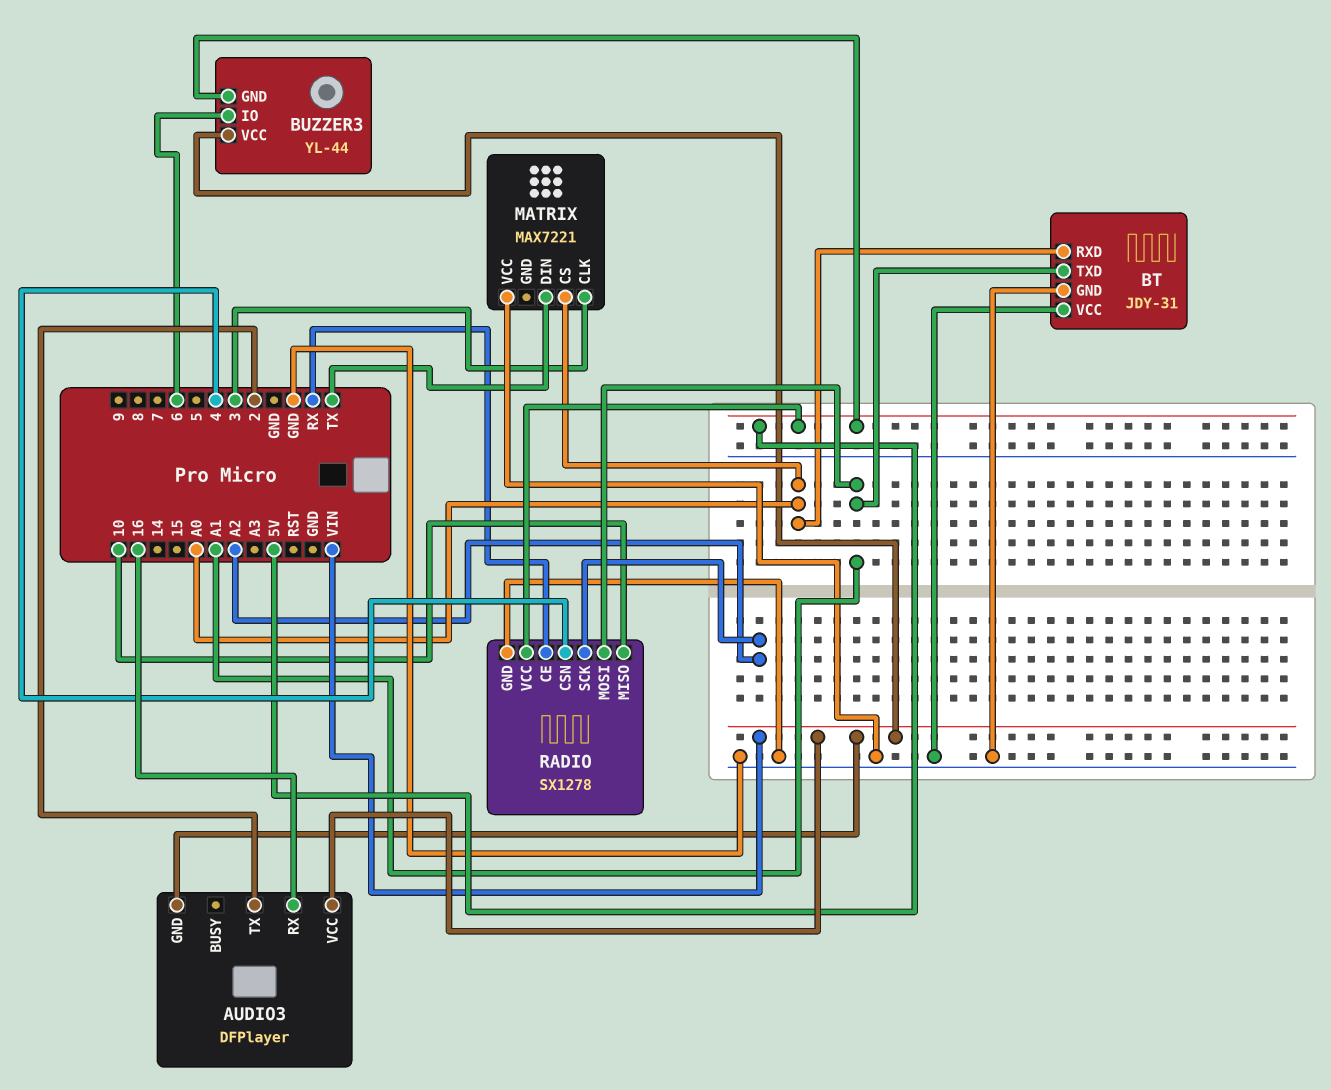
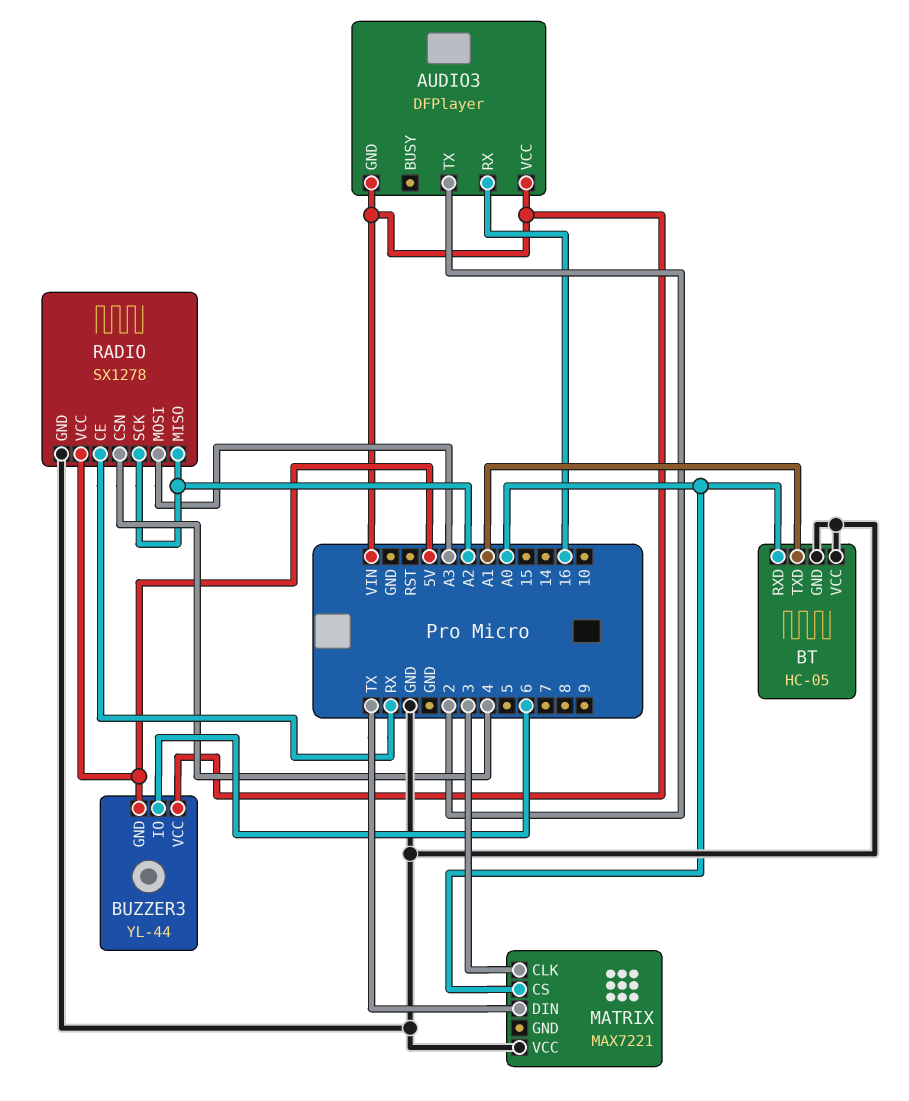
BT: JDY-31 -> HC-05
RADIO pin MISO: 10 -> A2
RADIO pin MOSI: A1 -> A3

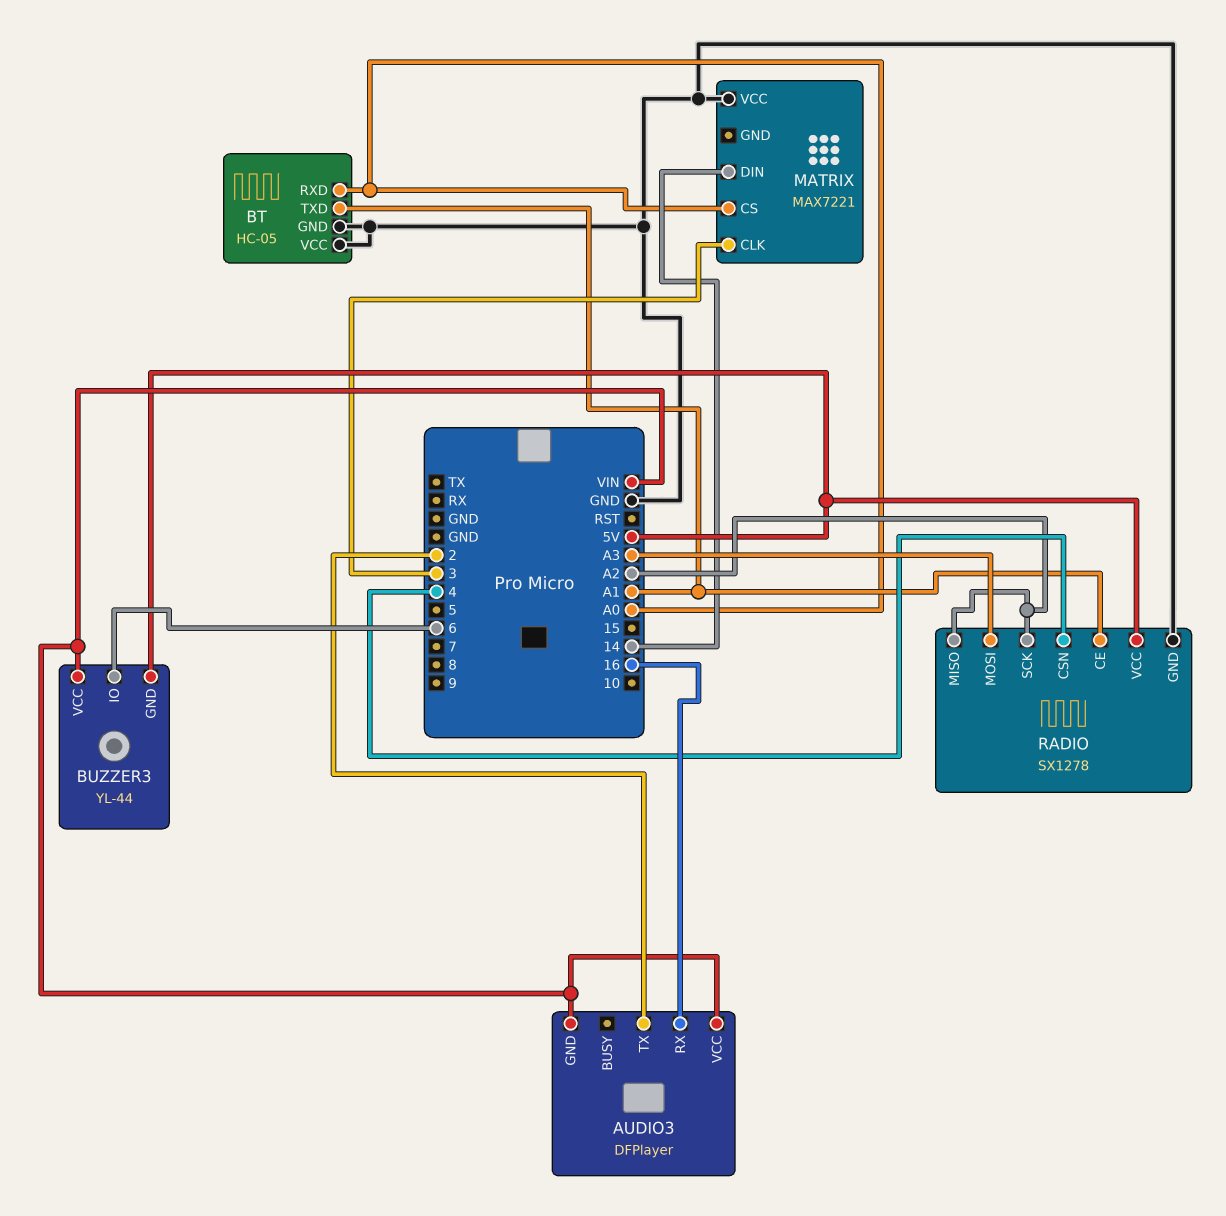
MATRIX pin DIN: TX -> 14
RADIO pin CE: RX -> A1

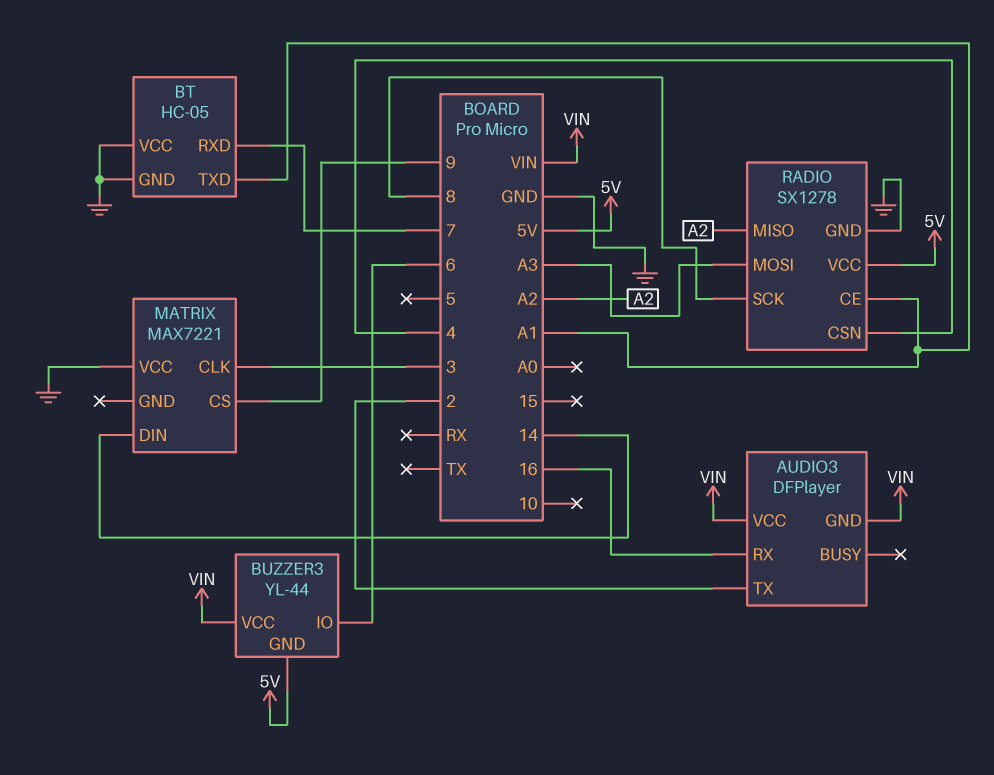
BT pin RXD: A0 -> 7
MATRIX pin CS: A0 -> 9
RADIO pin SCK: A2 -> 8

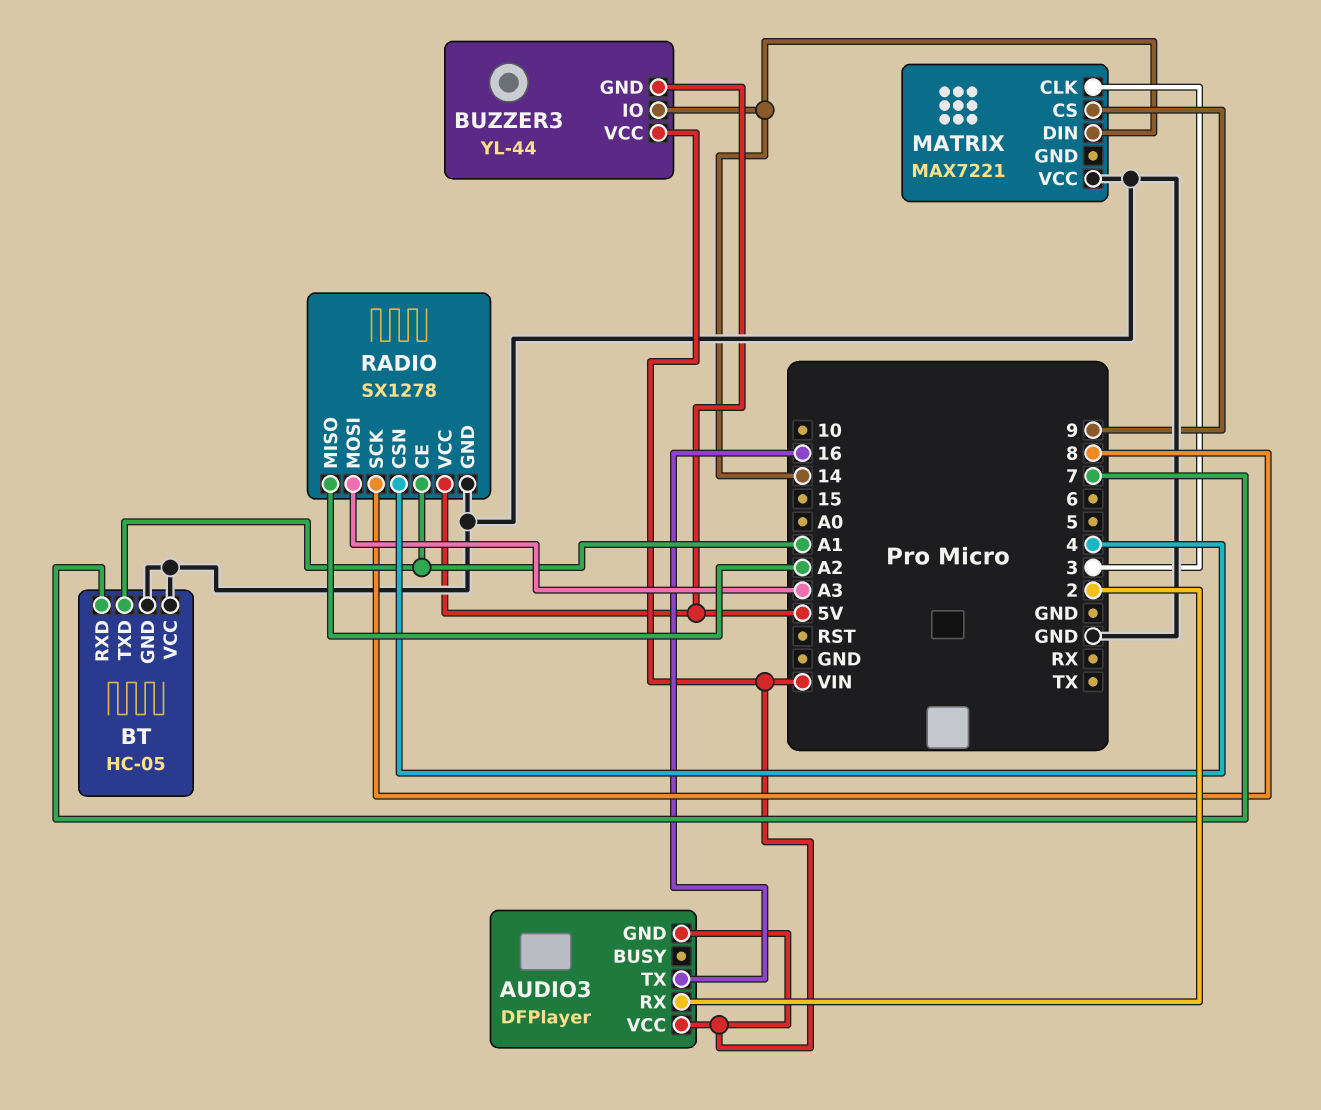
AUDIO3 pin RX: 16 -> 2
AUDIO3 pin TX: 2 -> 16
BUZZER3 pin IO: 6 -> 14

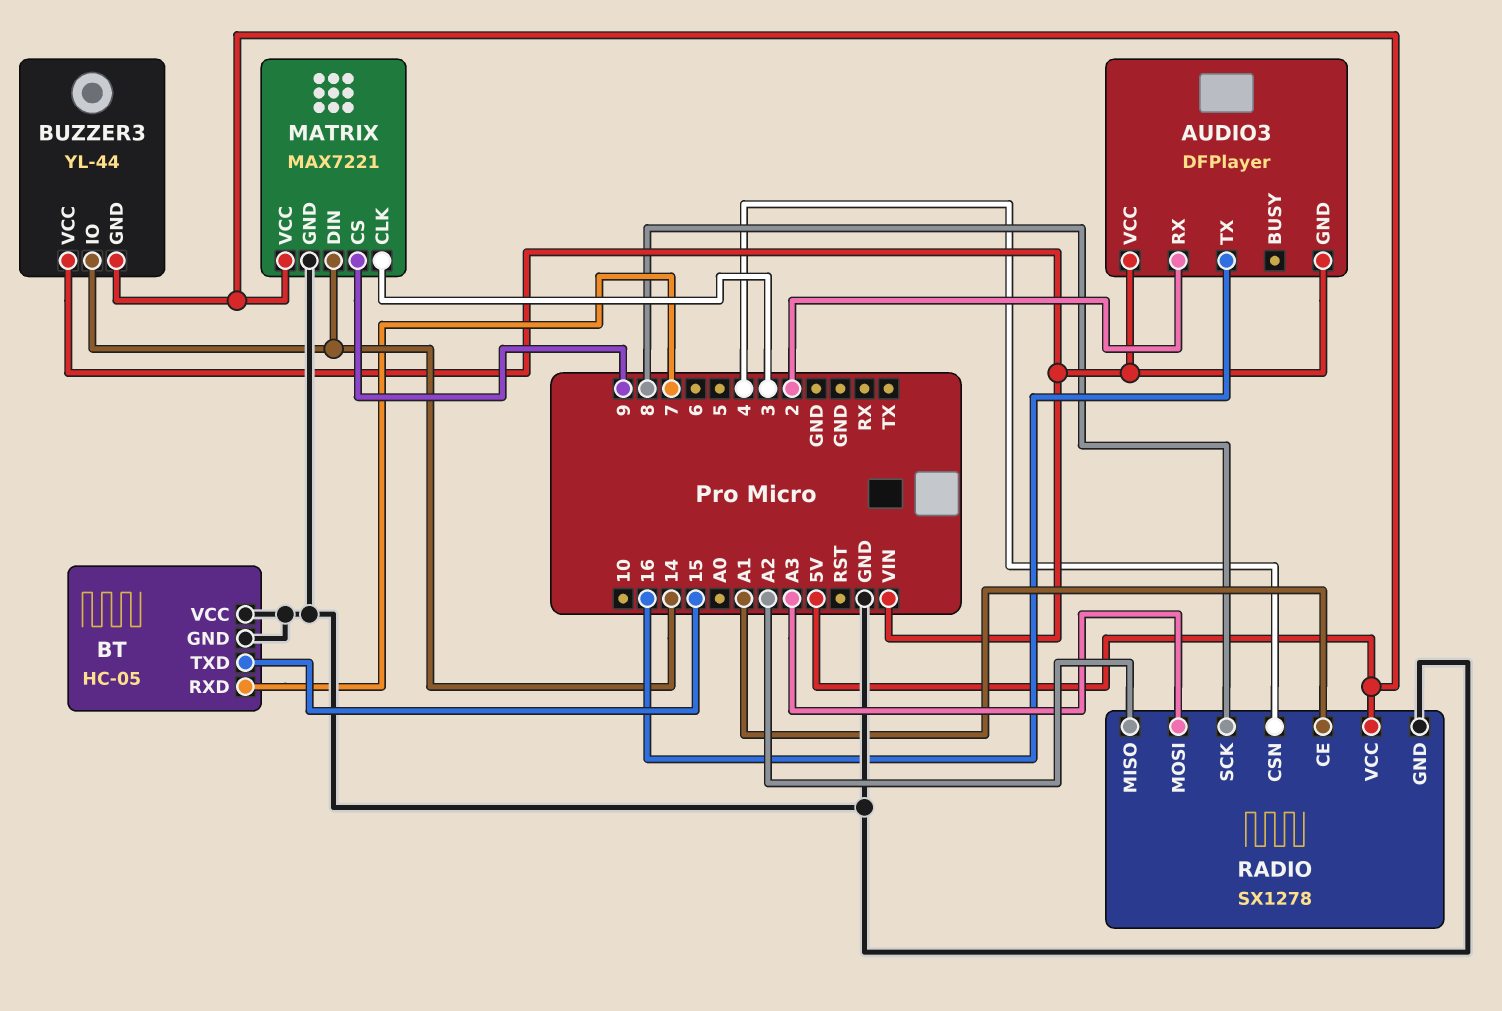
BT pin TXD: A1 -> 15
MATRIX pin GND: none -> GND
MATRIX pin VCC: GND -> 5V

